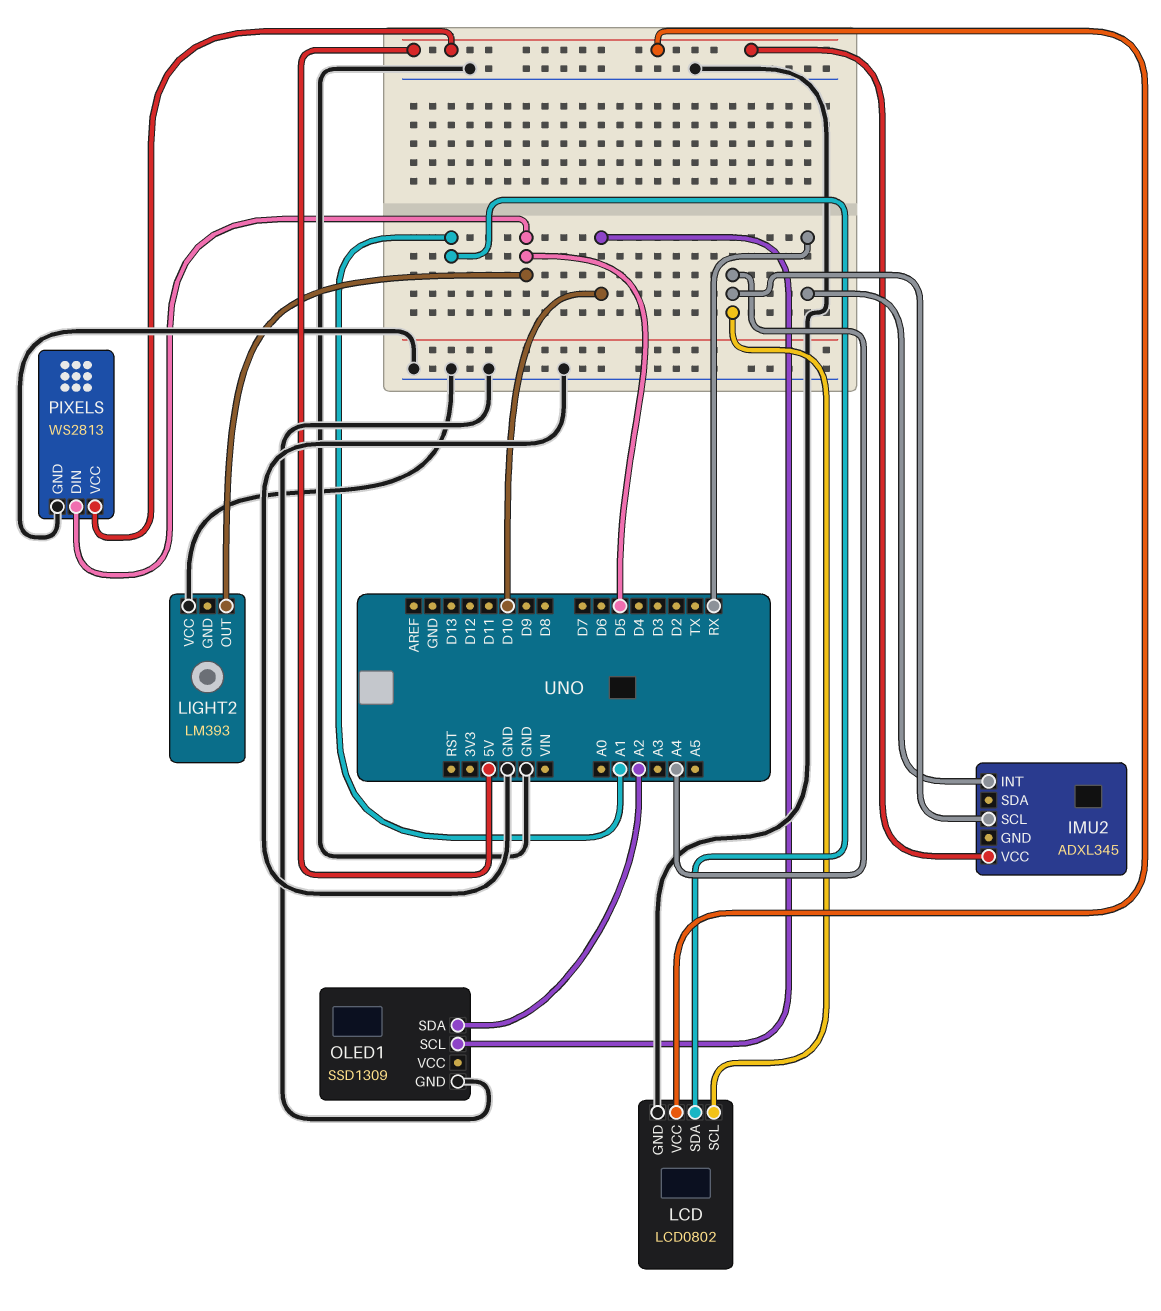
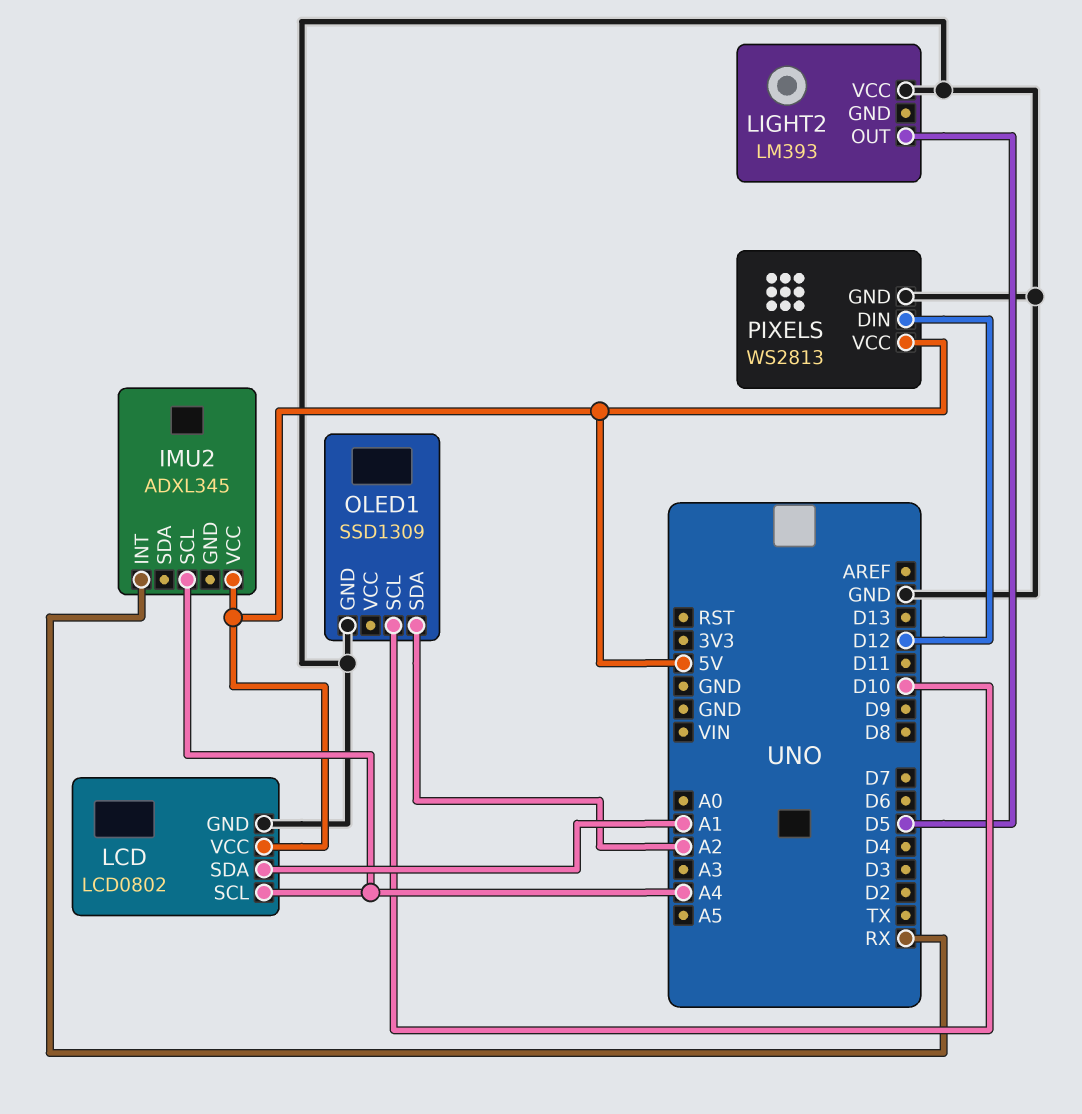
PIXELS pin DIN: D5 -> D12

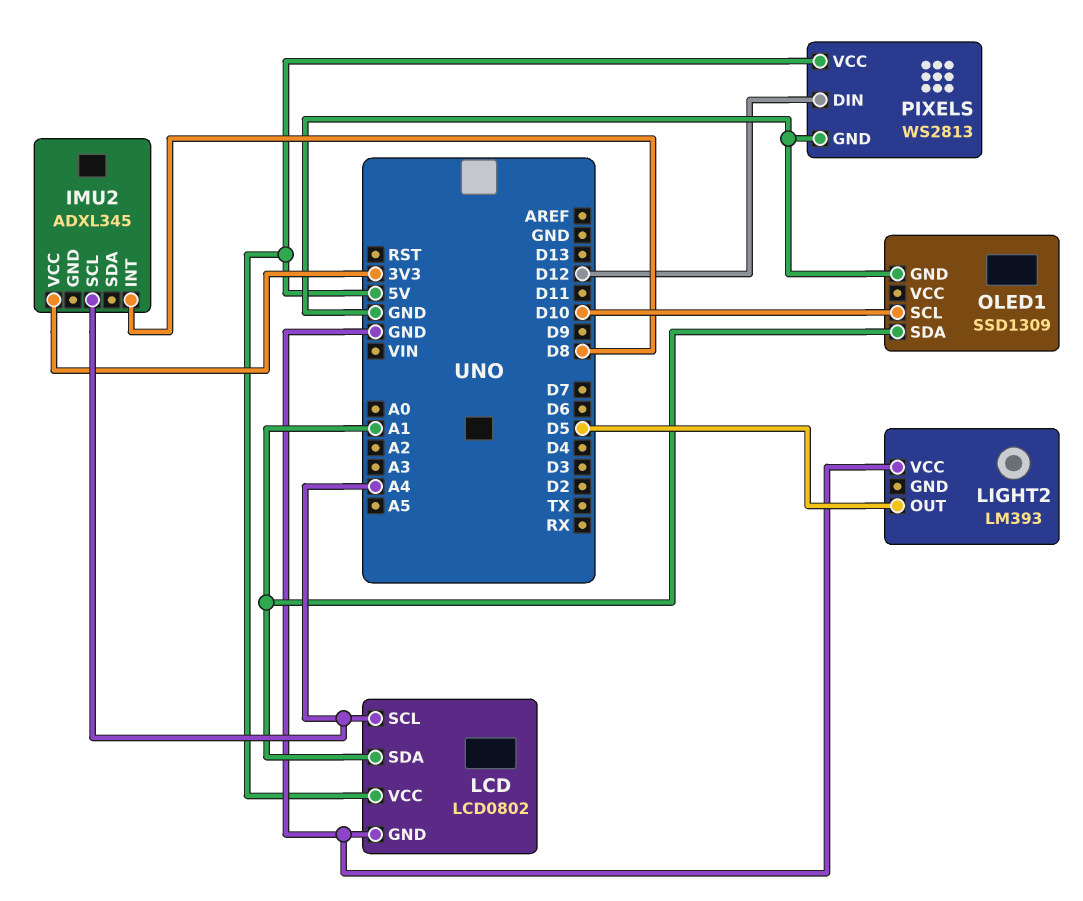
IMU2 pin INT: RX -> D8
IMU2 pin VCC: 5V -> 3V3
OLED1 pin SDA: A2 -> A1

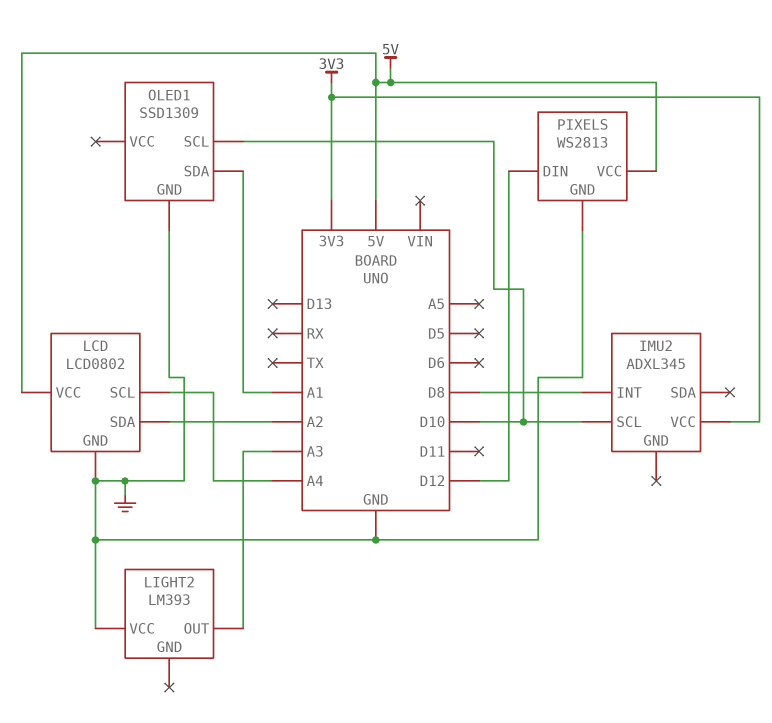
IMU2 pin SCL: A4 -> D10
LCD pin SDA: A1 -> A2
LIGHT2 pin OUT: D5 -> A3

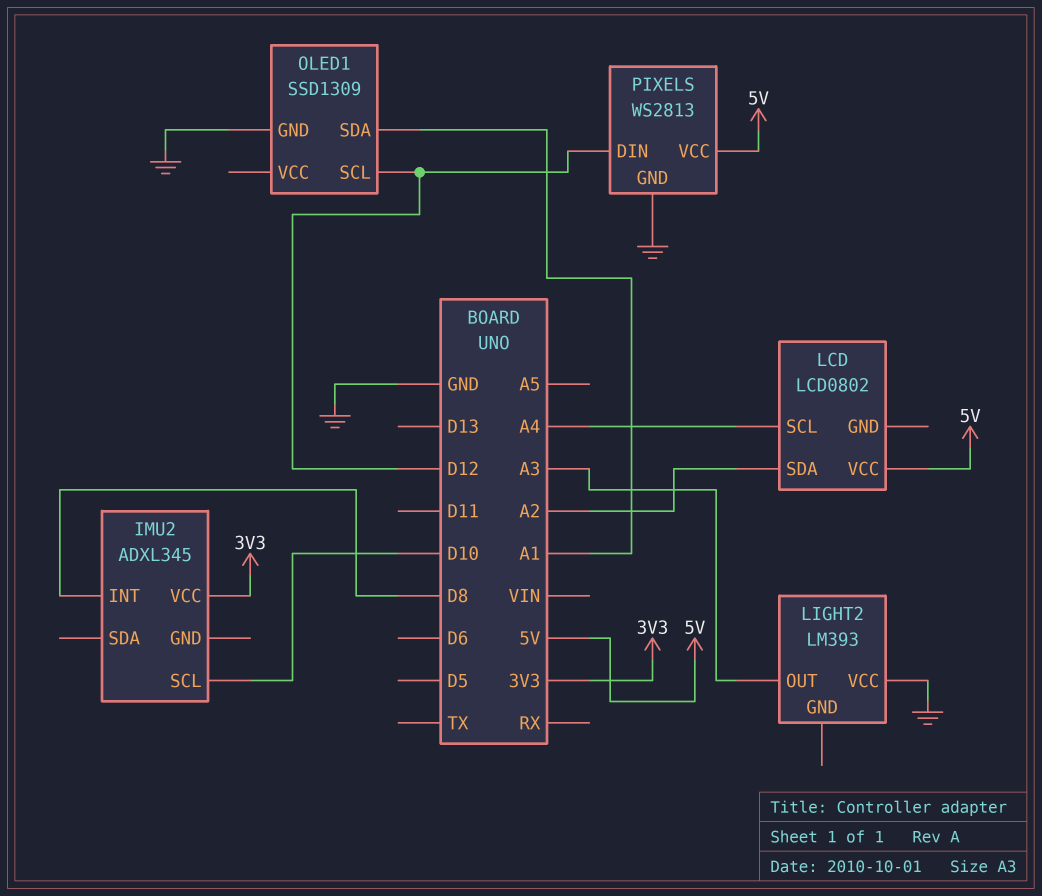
LCD pin GND: GND -> none
OLED1 pin SCL: D10 -> D12

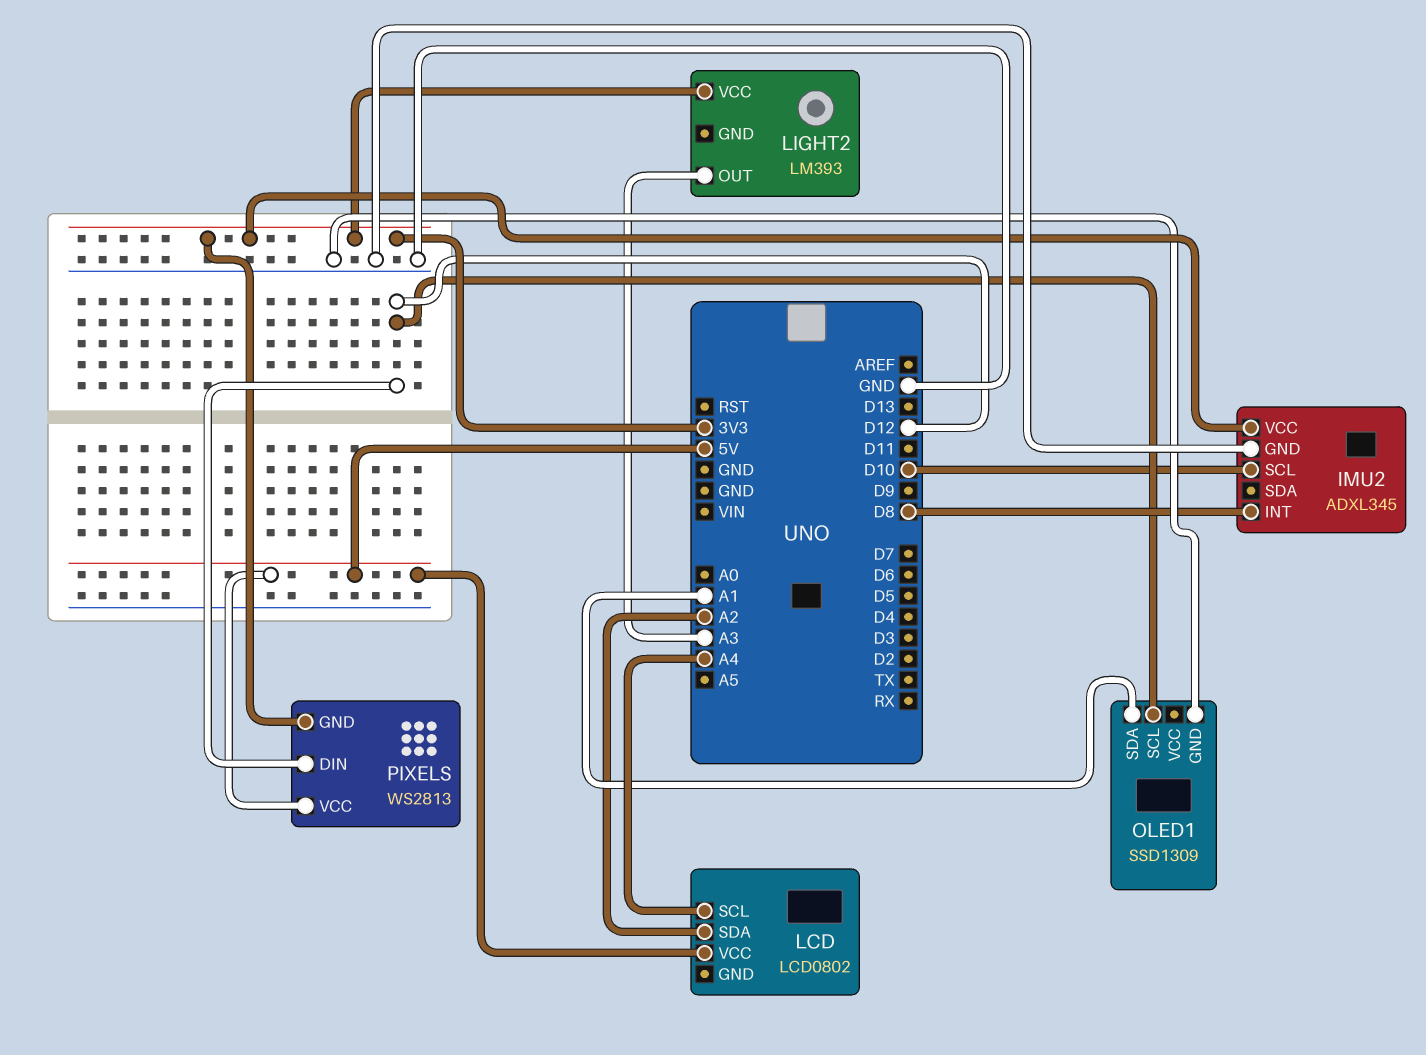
IMU2 pin GND: none -> GND
LIGHT2 pin VCC: GND -> 3V3
PIXELS pin GND: GND -> 3V3

